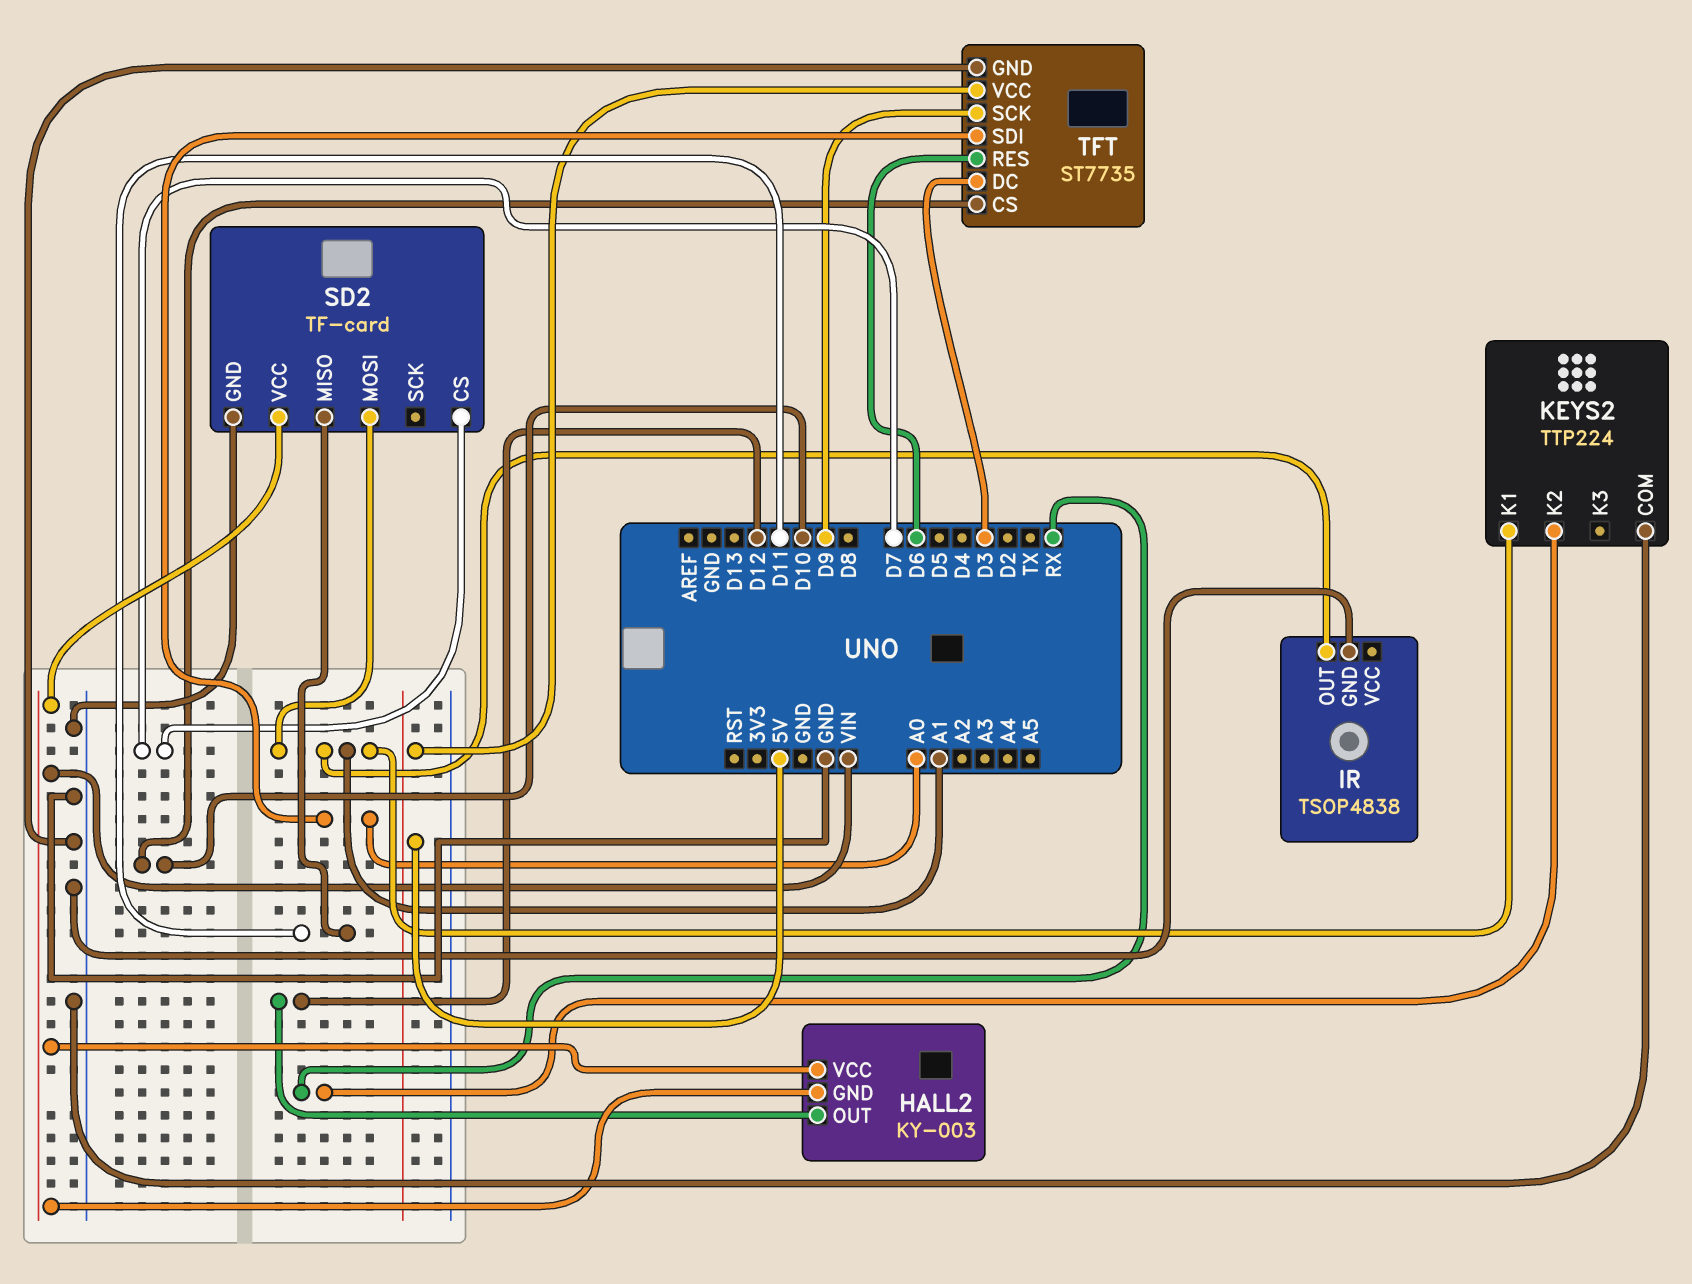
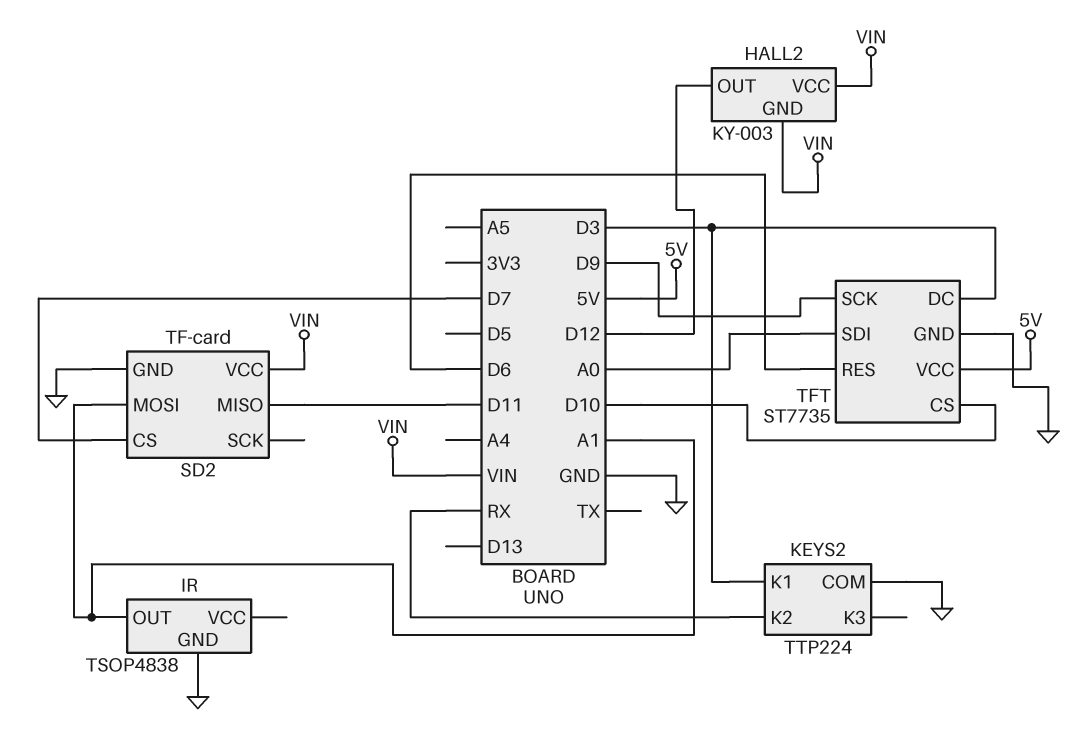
KEYS2 pin K1: A1 -> D3

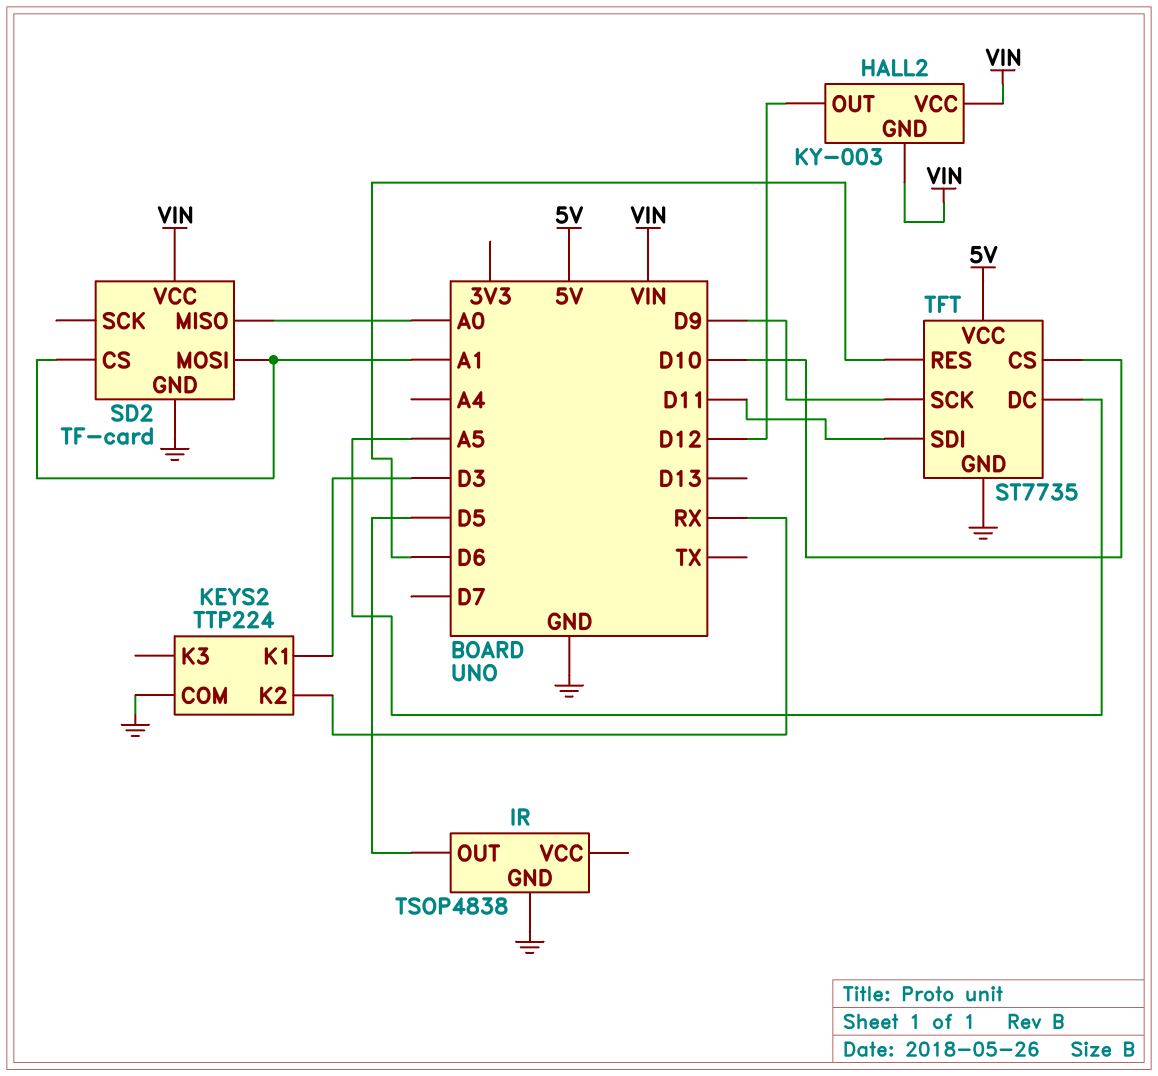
IR pin OUT: A1 -> D5
SD2 pin CS: D7 -> A1
SD2 pin MISO: D11 -> A0
TFT pin DC: D3 -> A5
TFT pin SDI: A0 -> D11

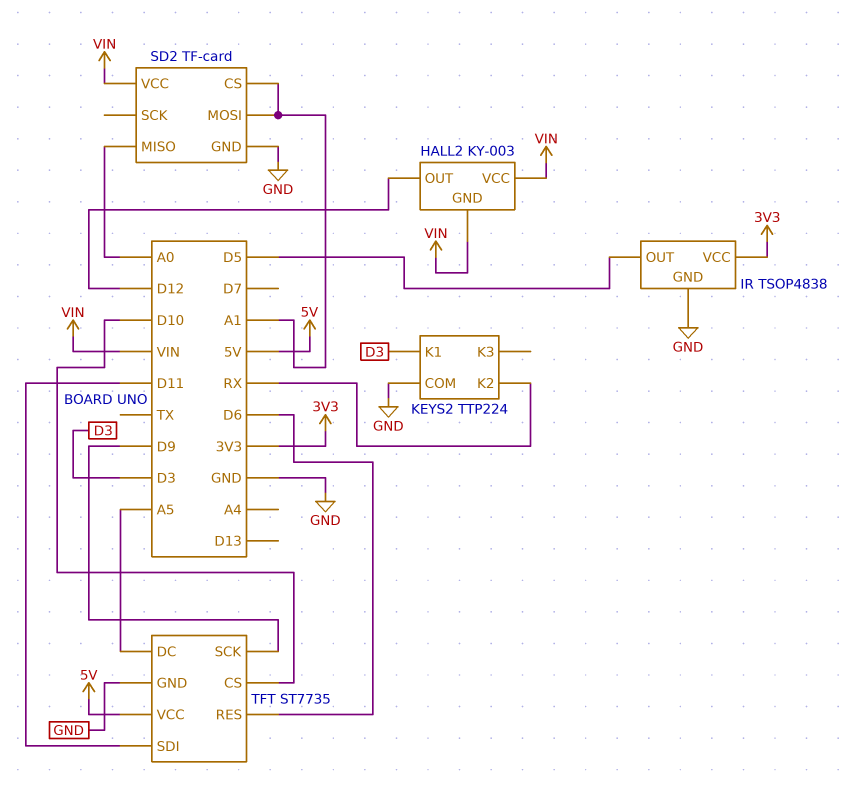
IR pin VCC: none -> 3V3

